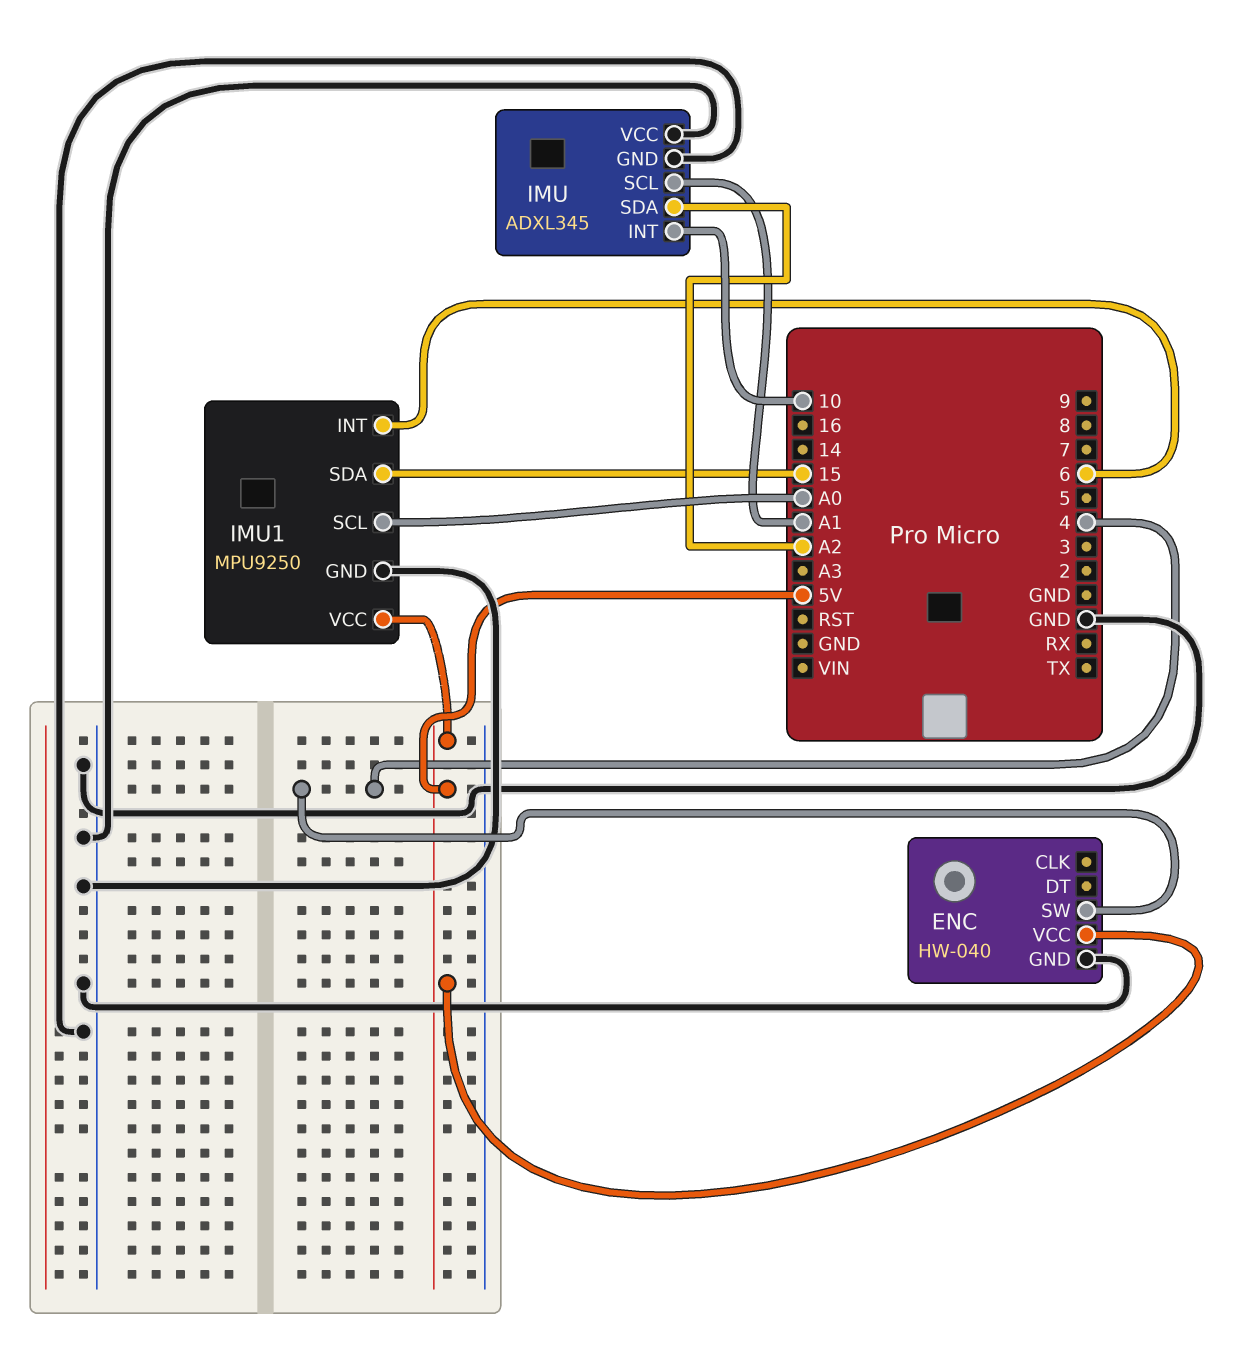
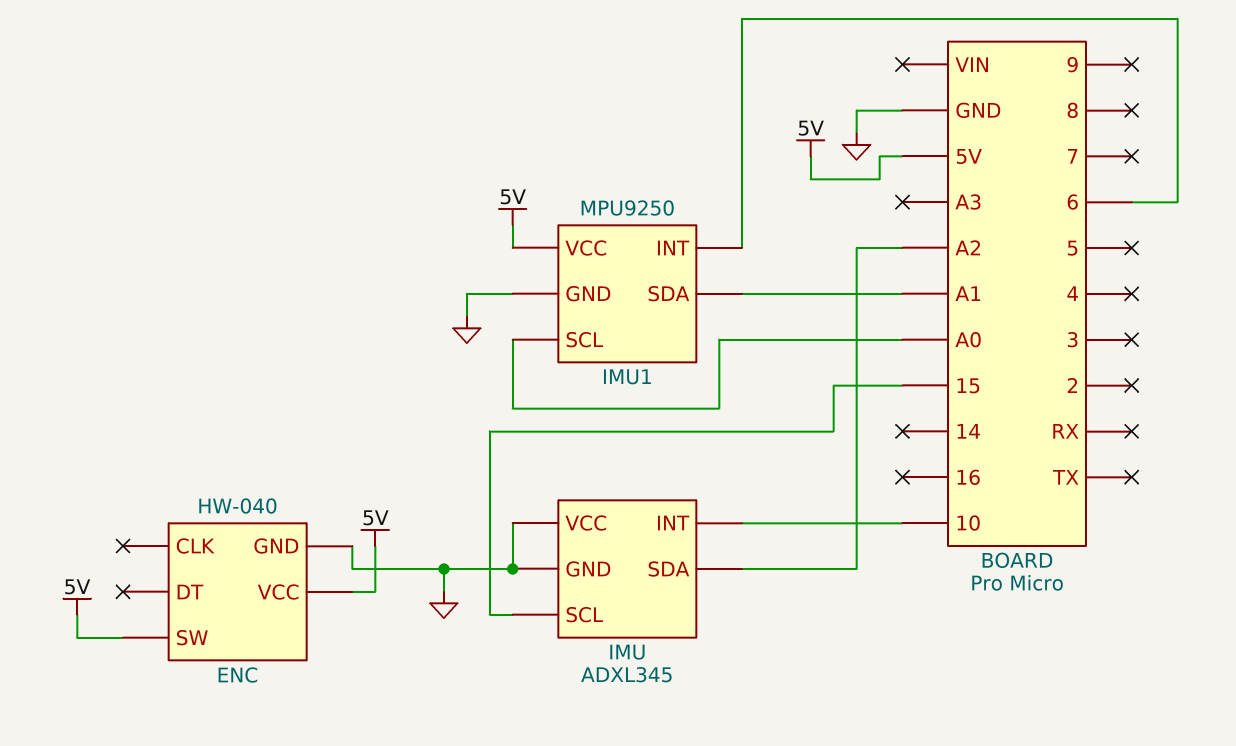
ENC pin SW: 4 -> 5V
IMU pin SCL: A1 -> 15
IMU1 pin SDA: 15 -> A1

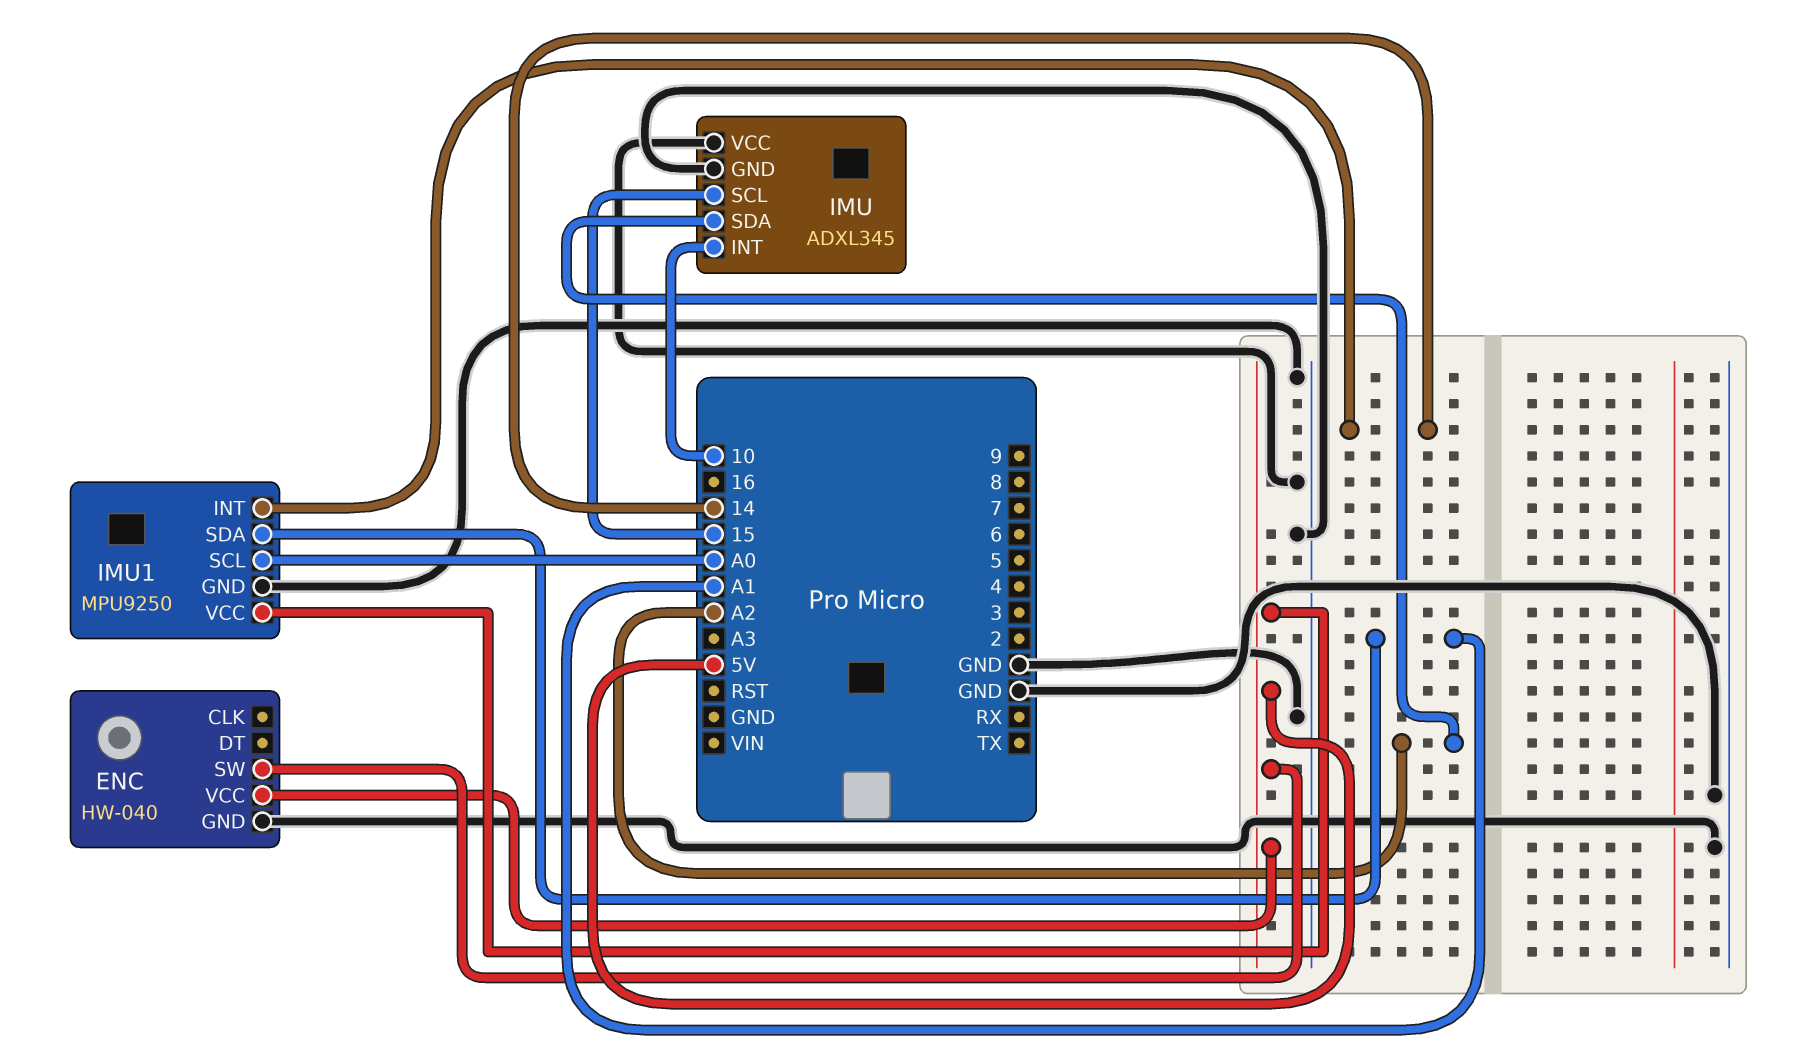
IMU1 pin INT: 6 -> 14

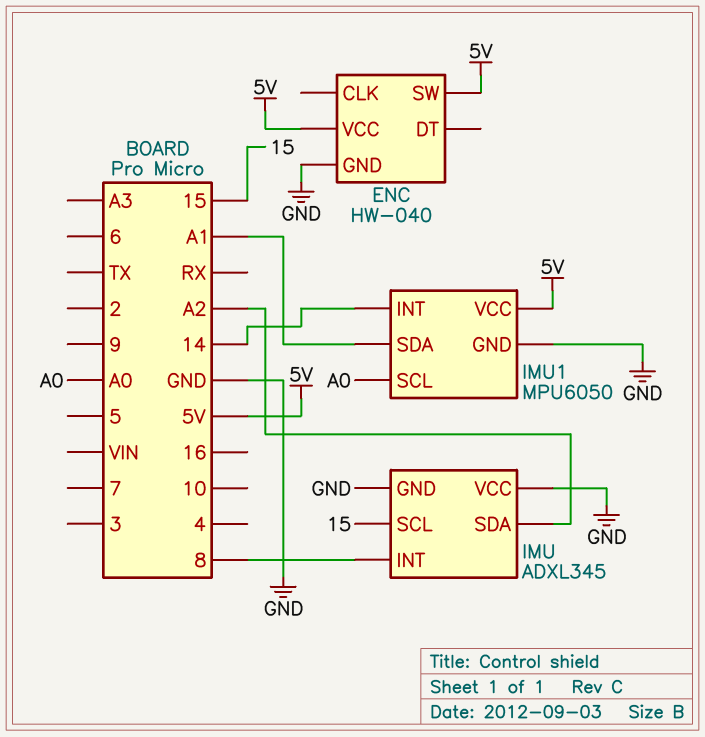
IMU pin INT: 10 -> 8
IMU1: MPU9250 -> MPU6050

